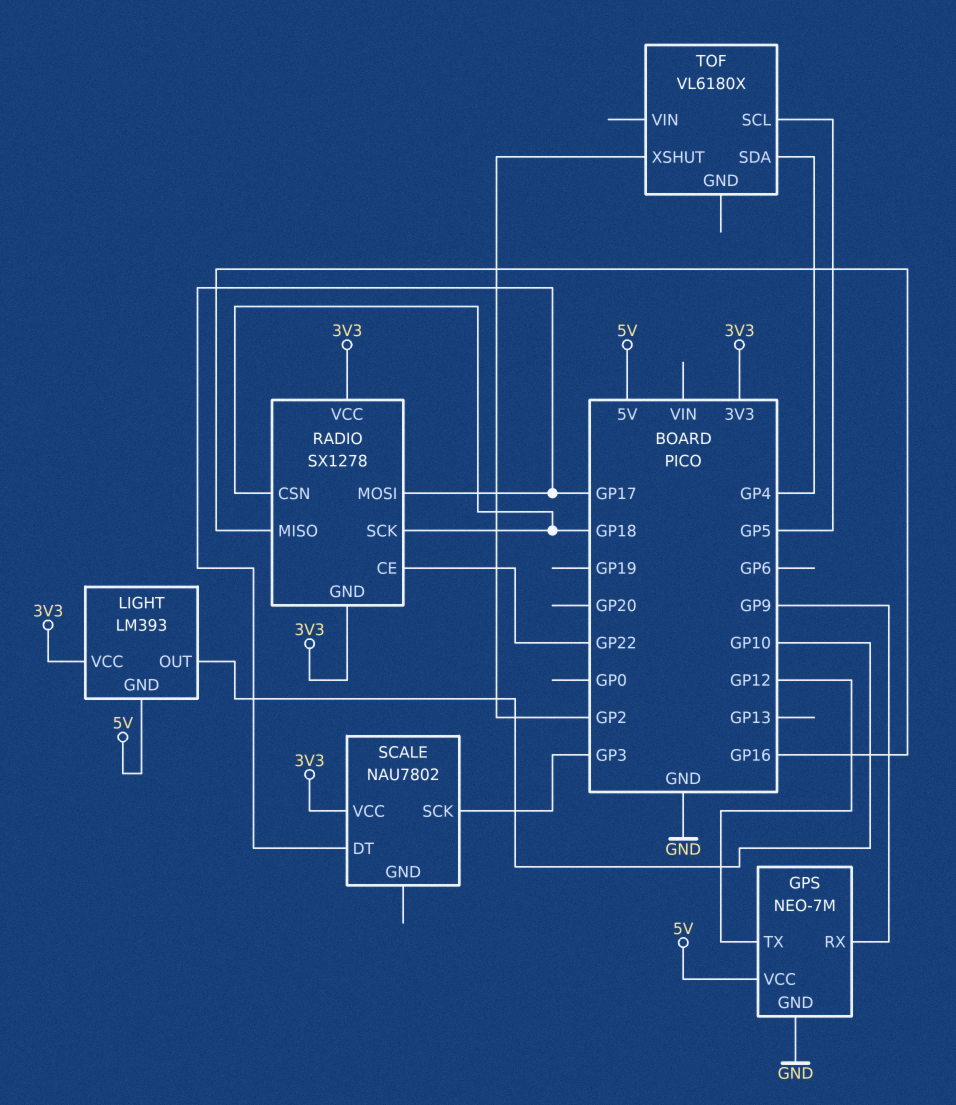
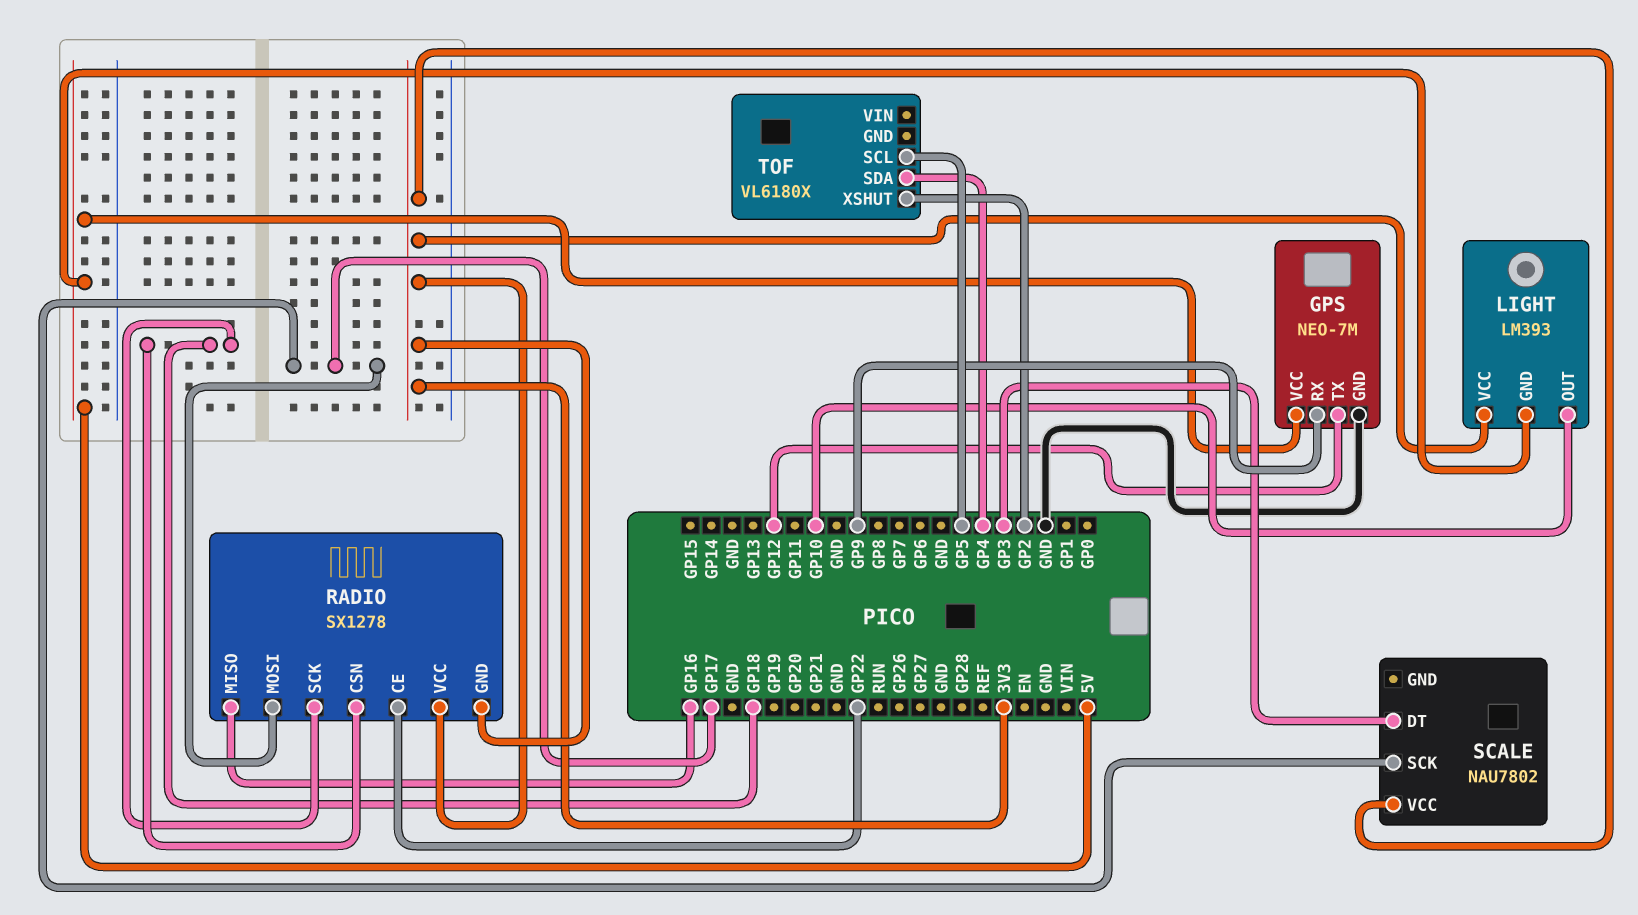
SCALE pin DT: GP17 -> GP3
SCALE pin SCK: GP3 -> GP17

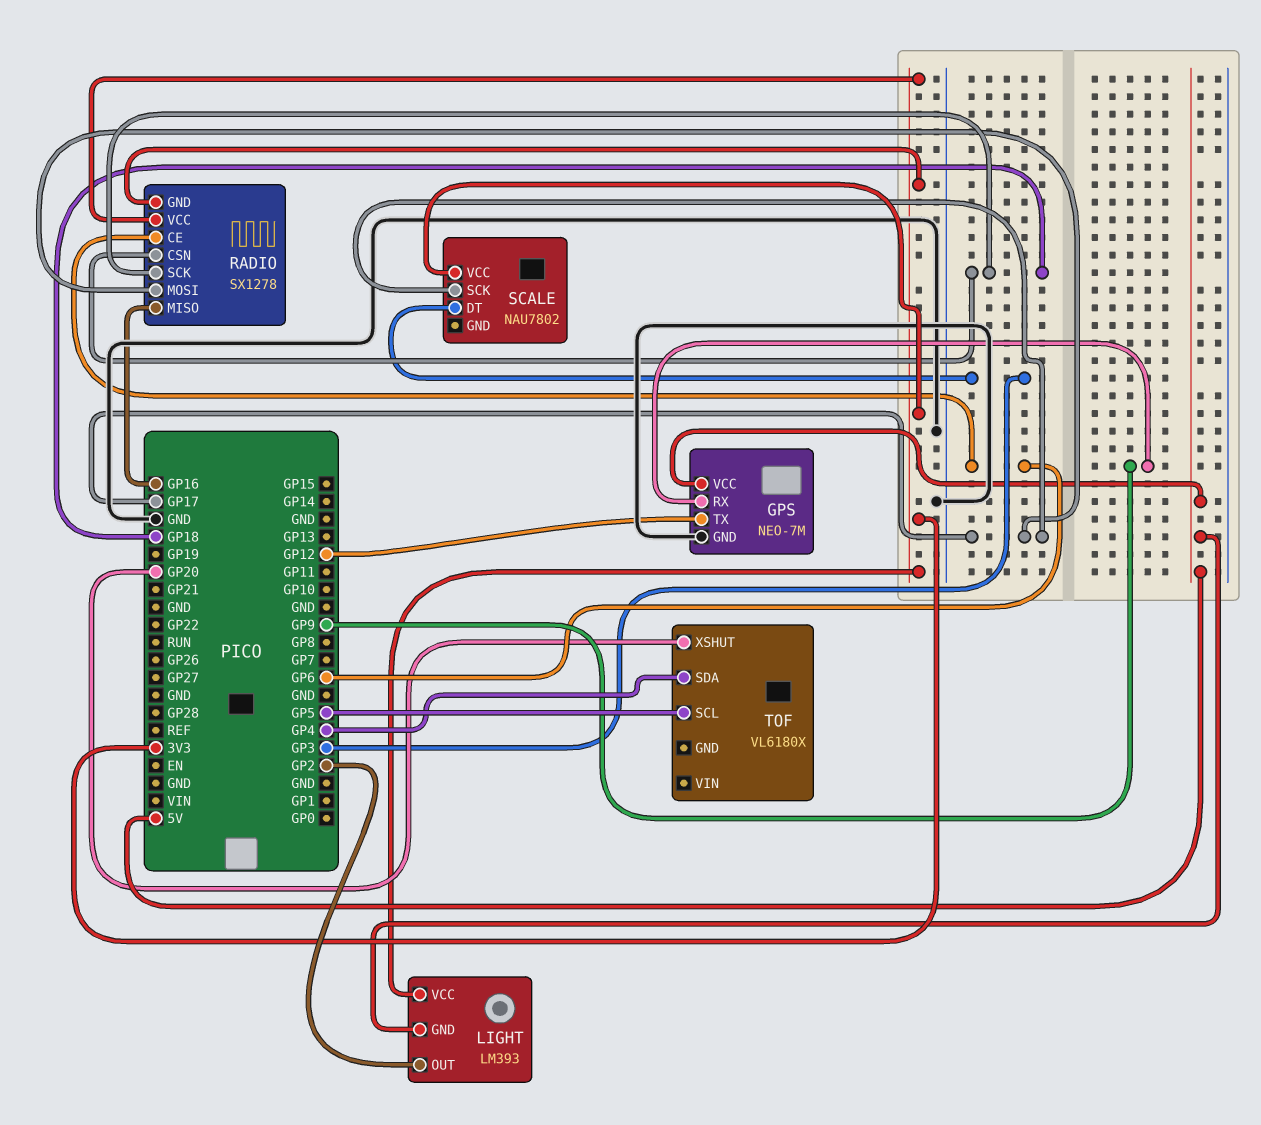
LIGHT pin OUT: GP10 -> GP2
RADIO pin CE: GP22 -> GP6
TOF pin XSHUT: GP2 -> GP20

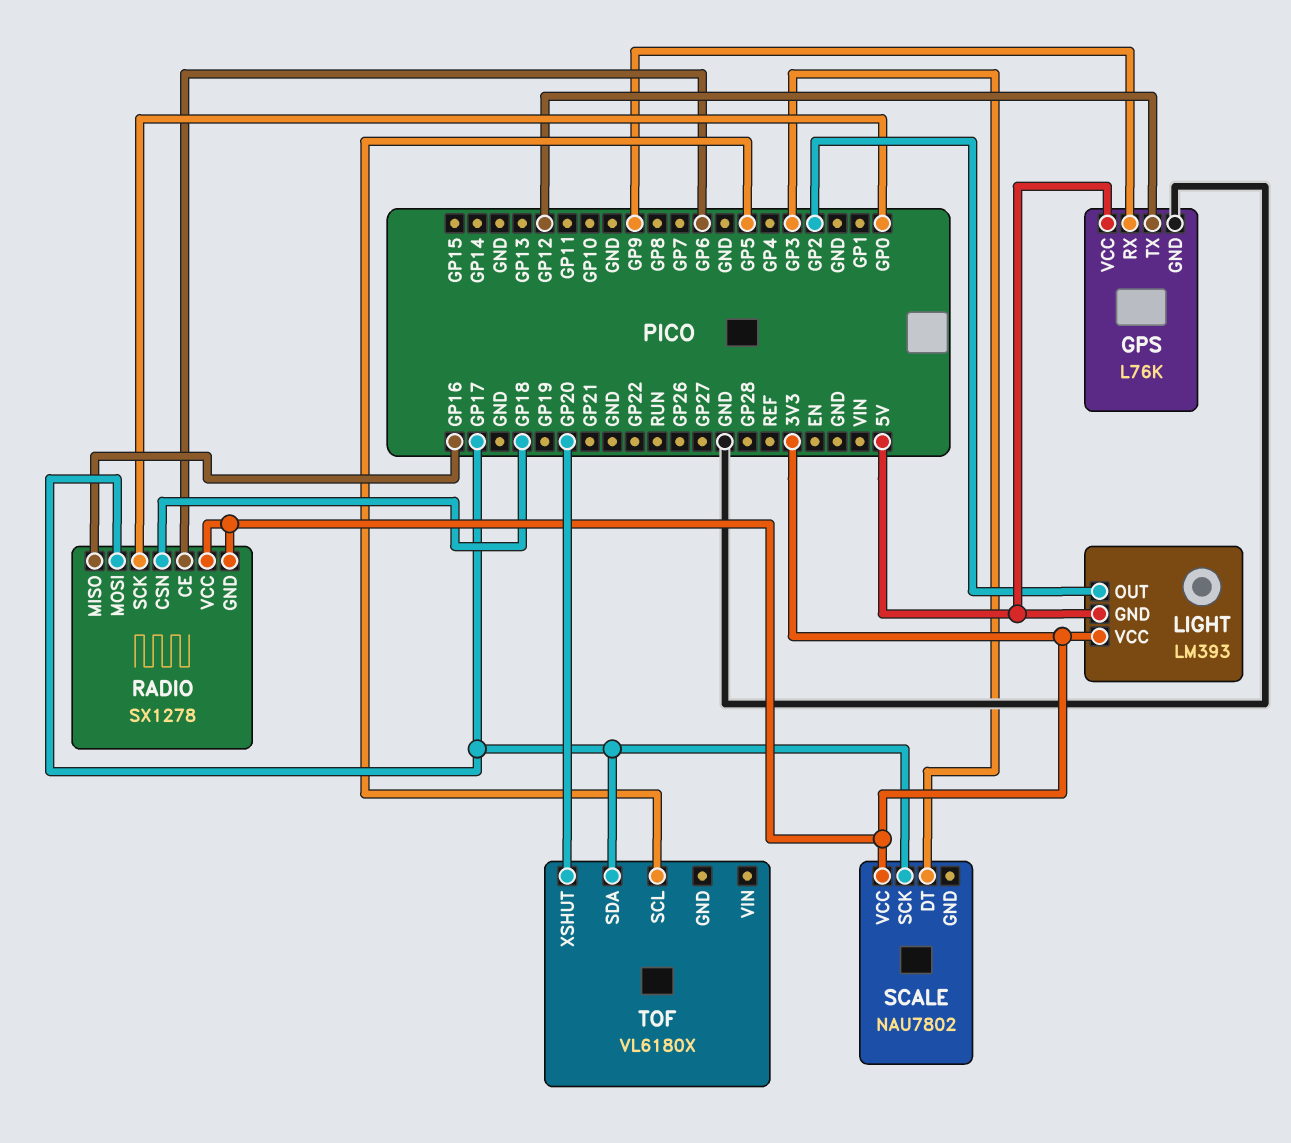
GPS: NEO-7M -> L76K
RADIO pin SCK: GP18 -> GP0
TOF pin SDA: GP4 -> GP17

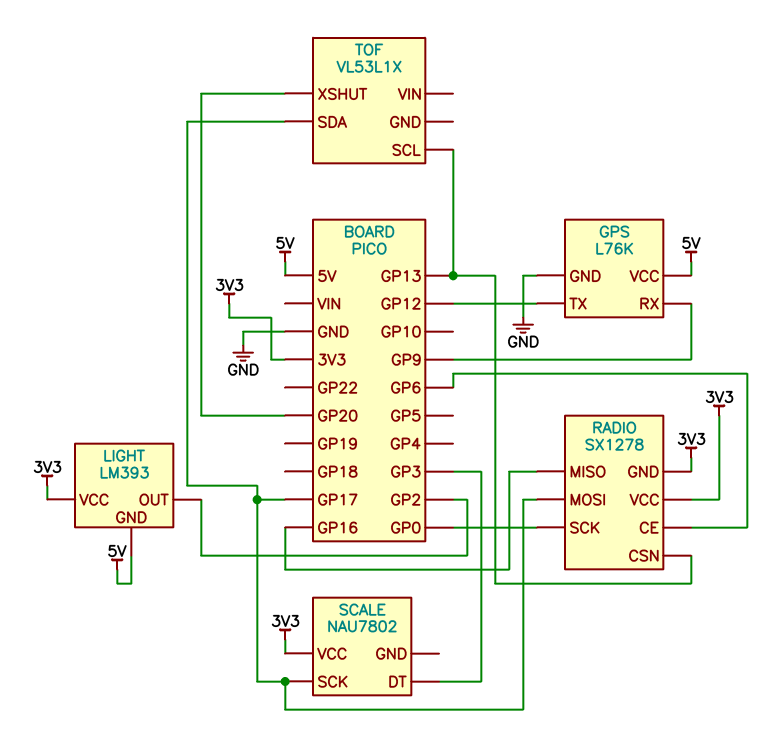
RADIO pin CSN: GP18 -> GP13
TOF: VL6180X -> VL53L1X
TOF pin SCL: GP5 -> GP13

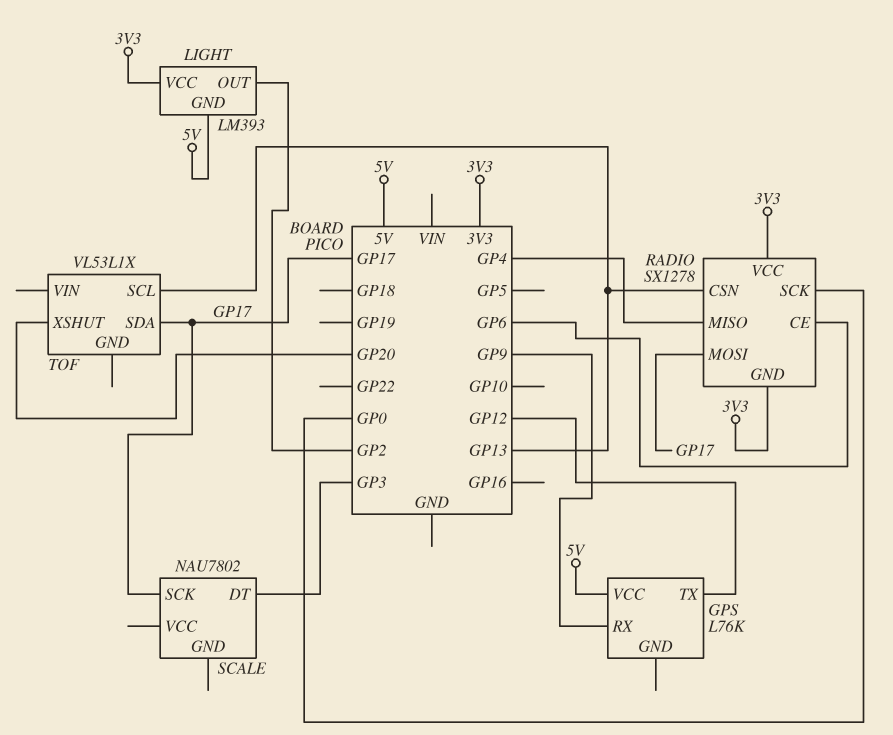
GPS pin GND: GND -> none
RADIO pin MISO: GP16 -> GP4
SCALE pin VCC: 3V3 -> none

